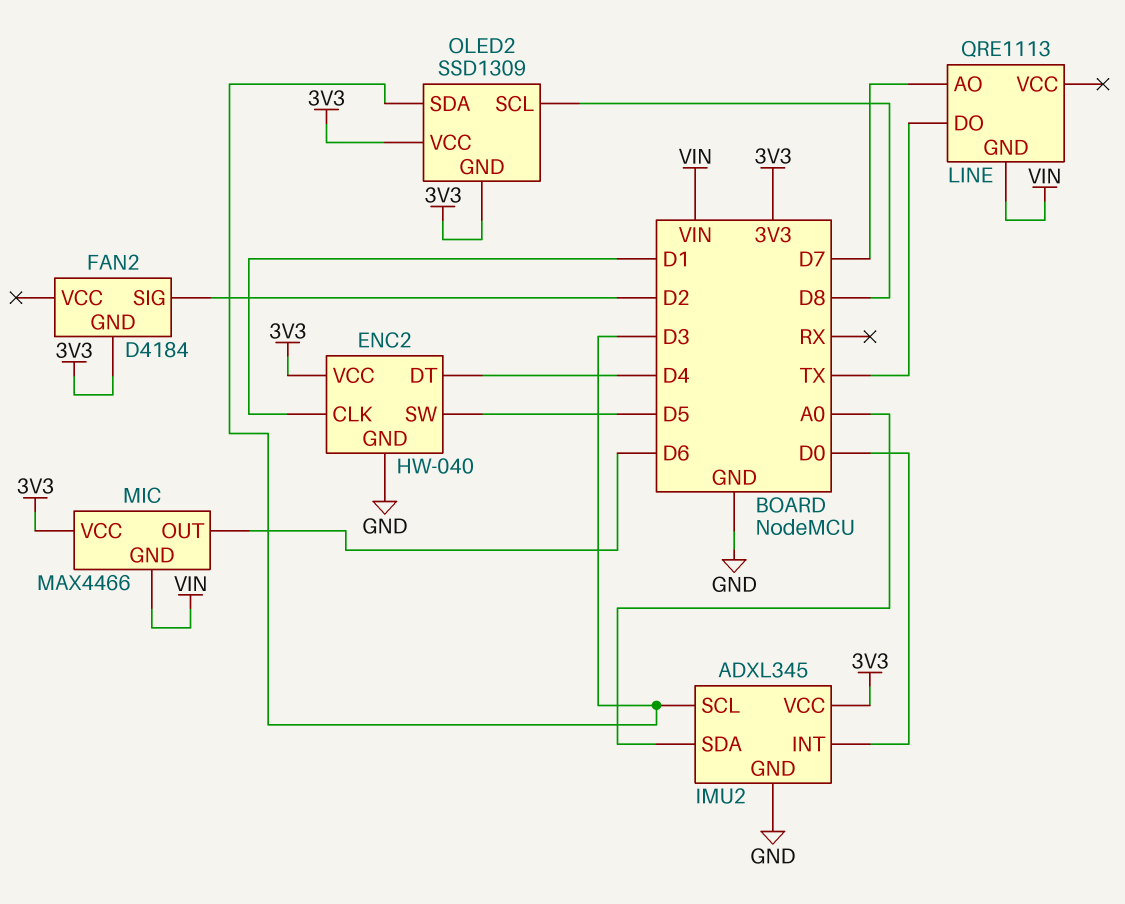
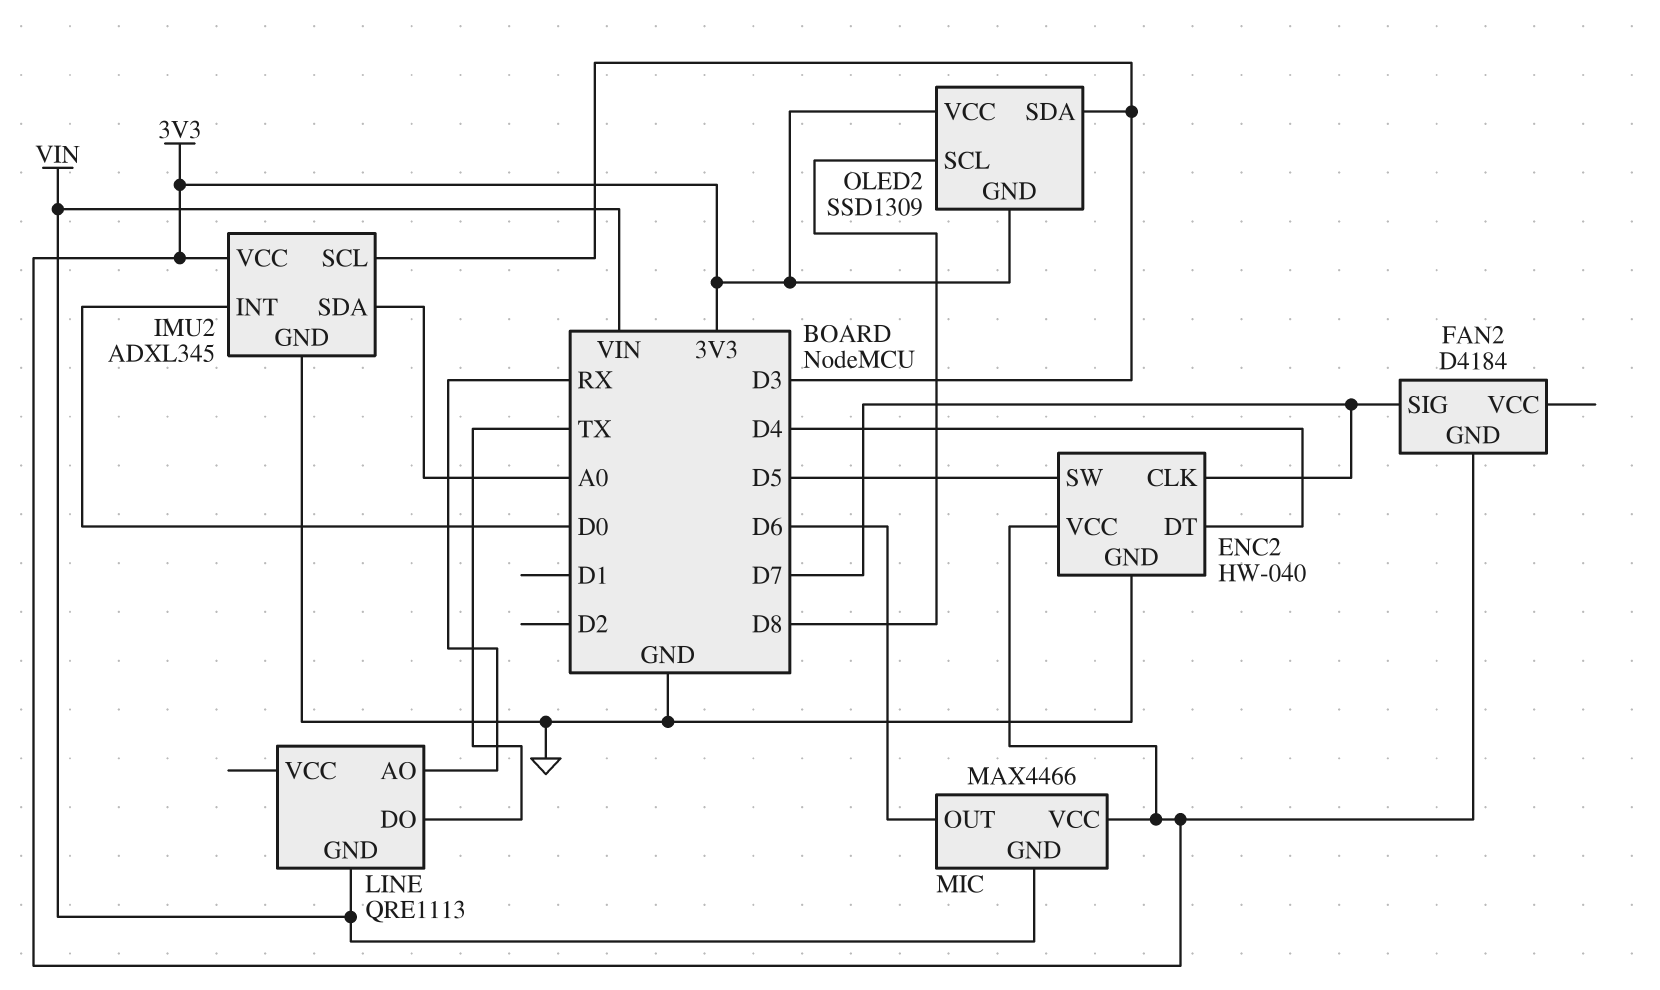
ENC2 pin CLK: D1 -> D7
FAN2 pin SIG: D2 -> D7
LINE pin AO: D7 -> RX

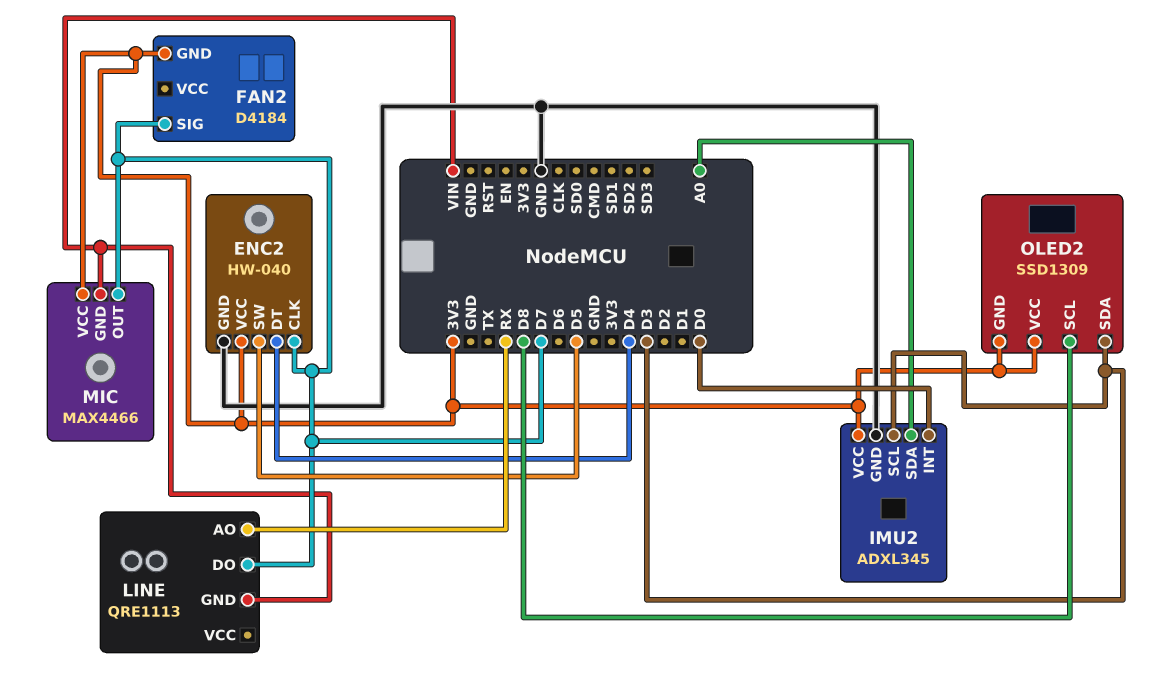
LINE pin DO: TX -> D7
MIC pin OUT: D6 -> D7

